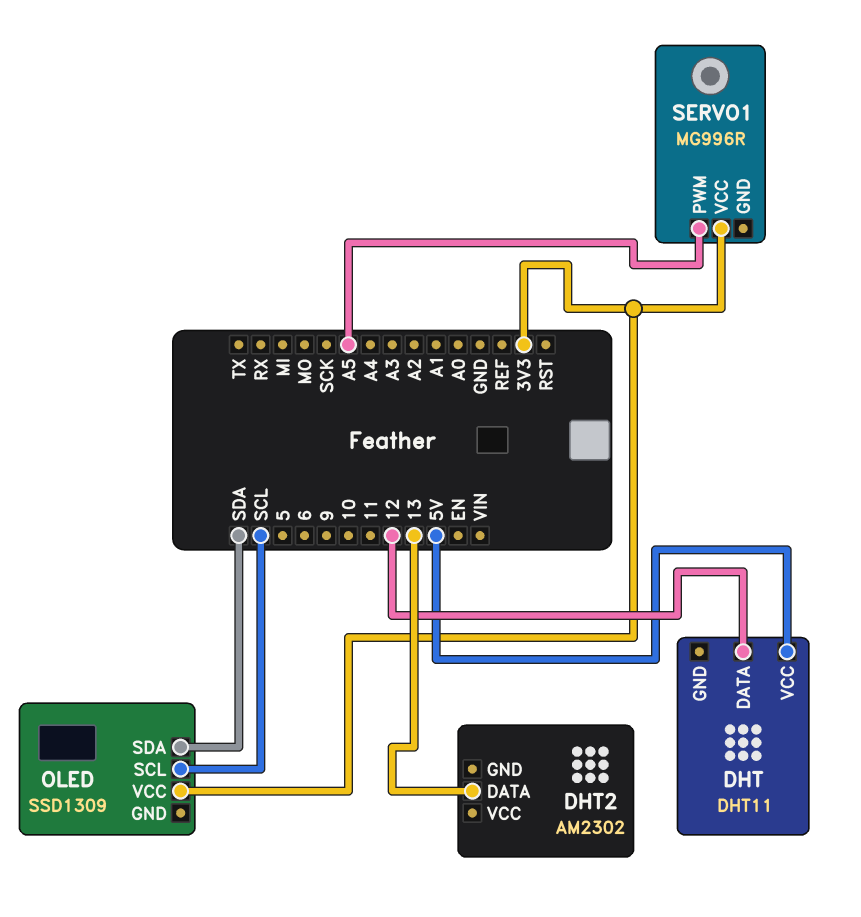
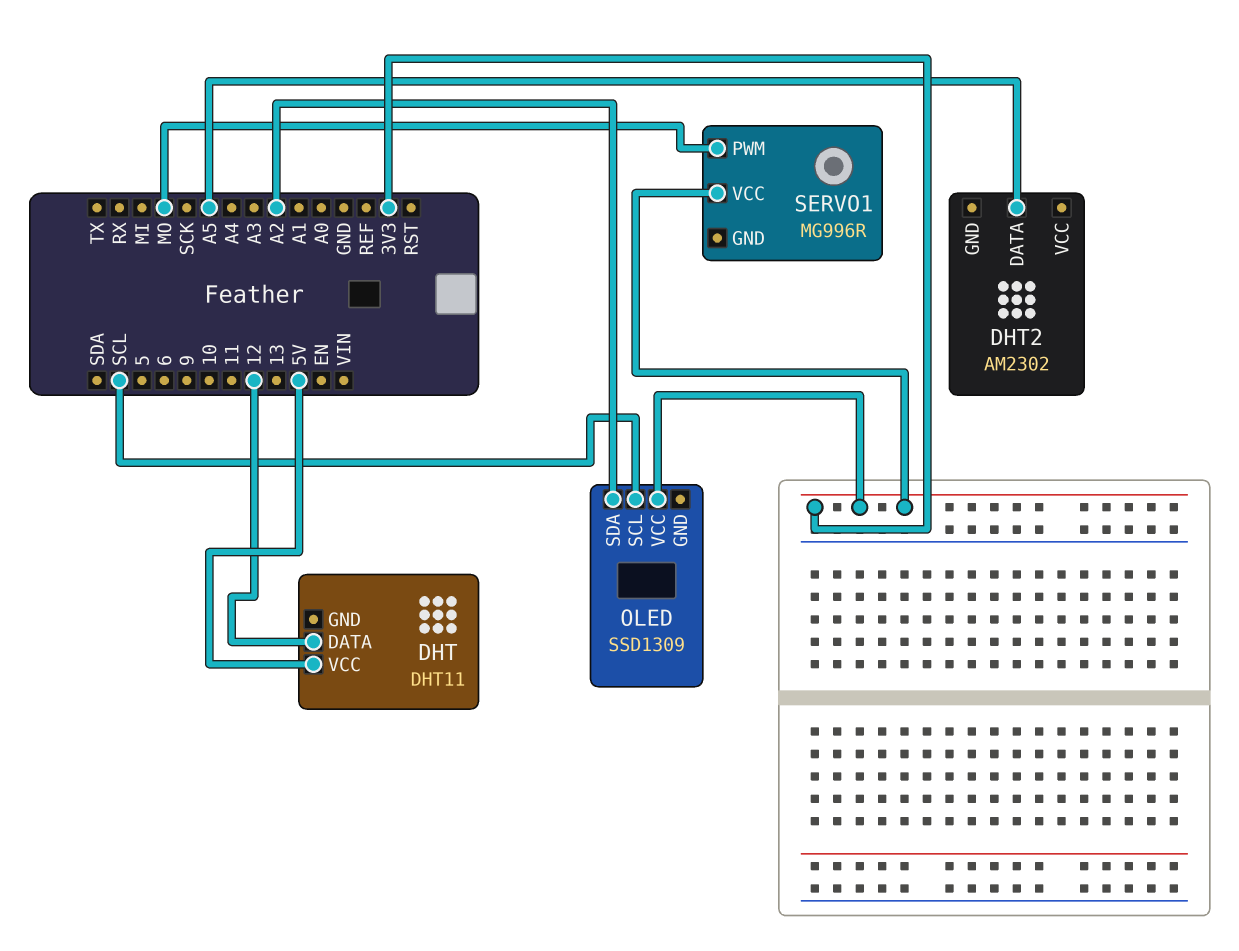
DHT2 pin DATA: 13 -> A5
OLED pin SDA: SDA -> A2
SERVO1 pin PWM: A5 -> MO

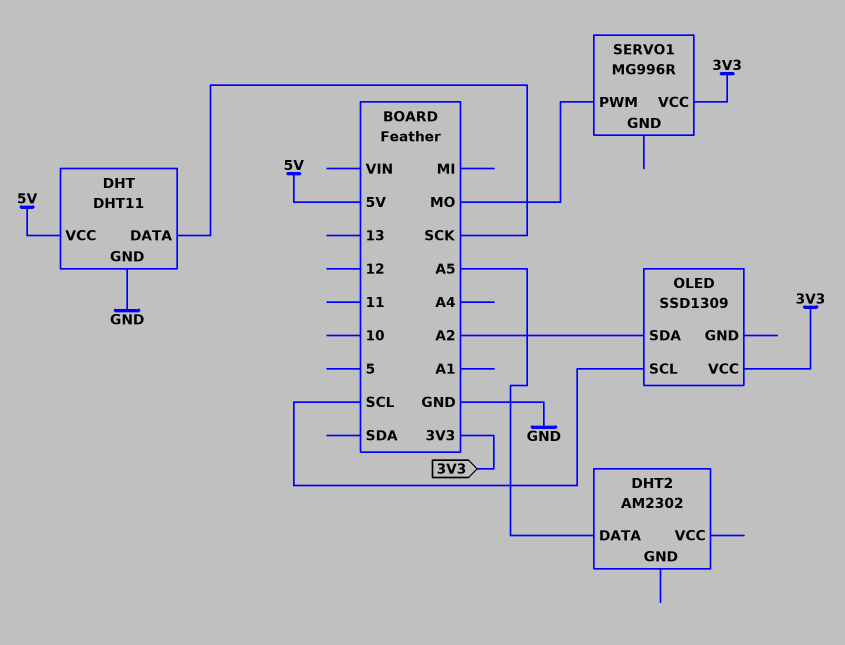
DHT pin DATA: 12 -> SCK
DHT pin GND: none -> GND

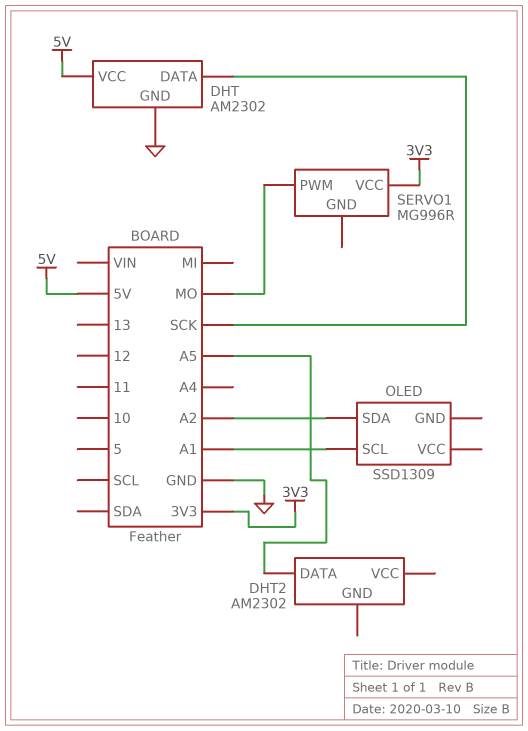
DHT: DHT11 -> AM2302
OLED pin SCL: SCL -> A1
OLED pin VCC: 3V3 -> none

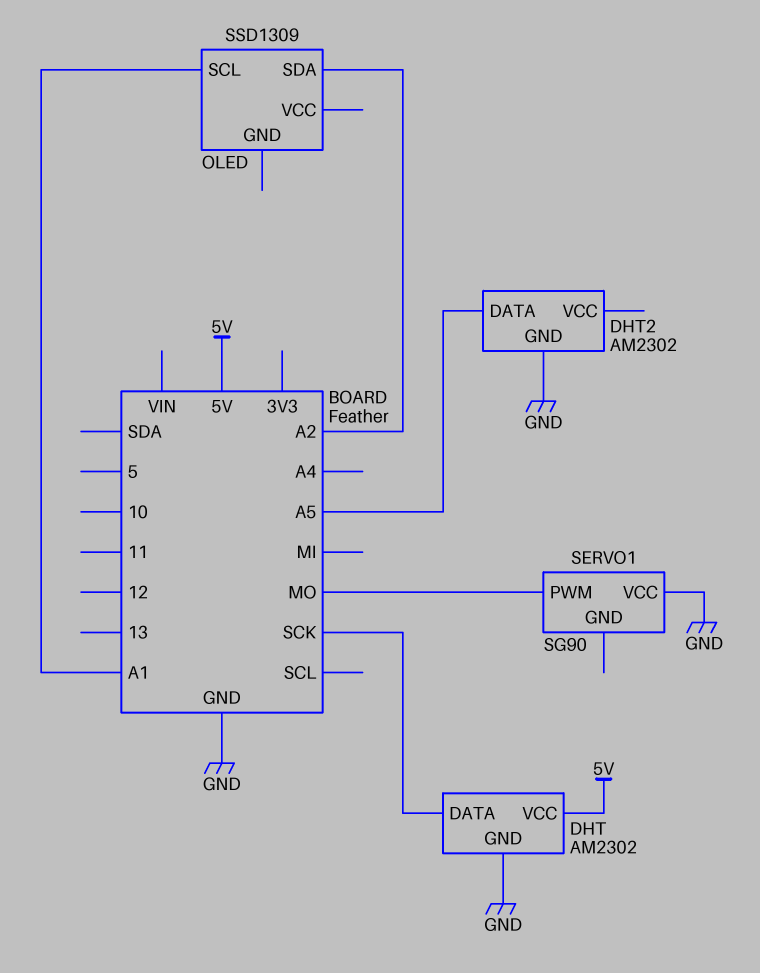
DHT2 pin GND: none -> GND
SERVO1: MG996R -> SG90
SERVO1 pin VCC: 3V3 -> GND

